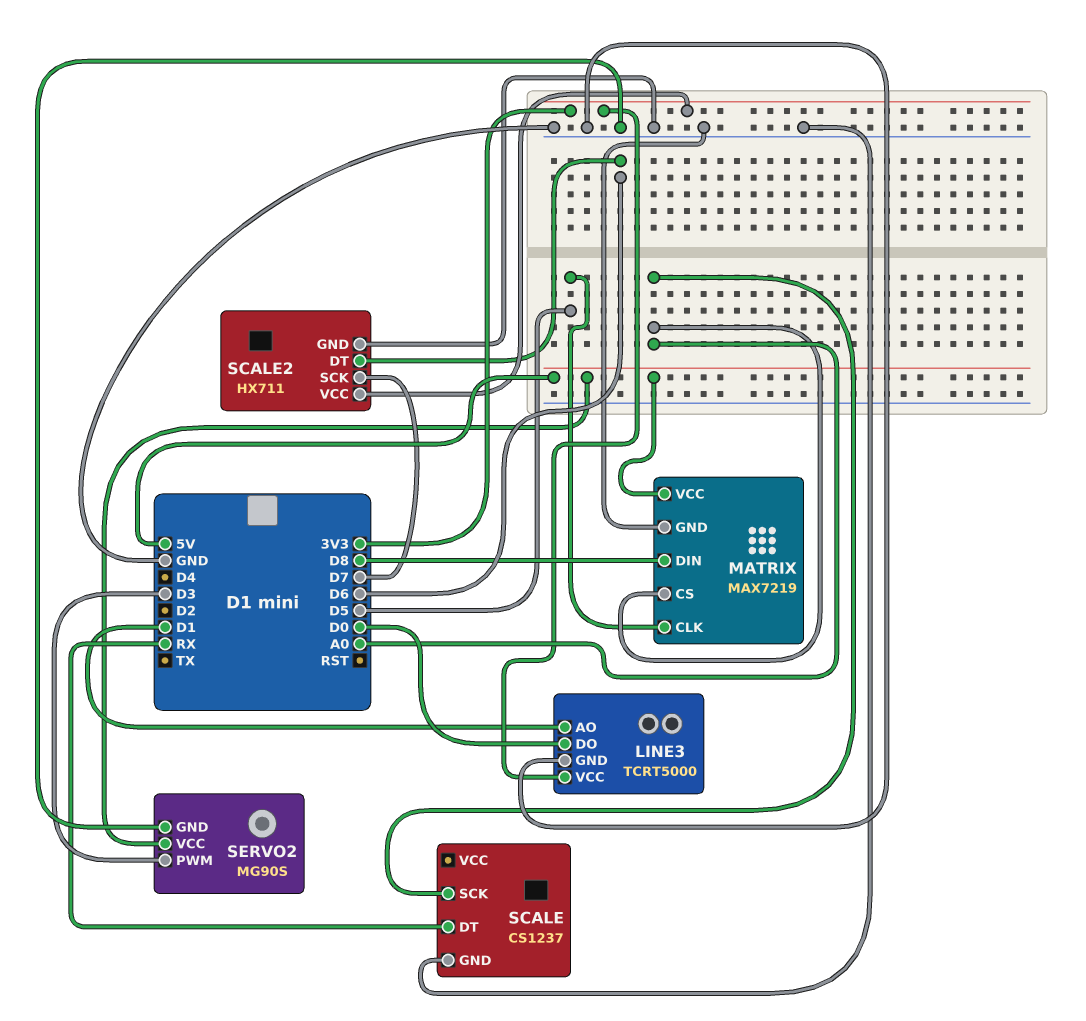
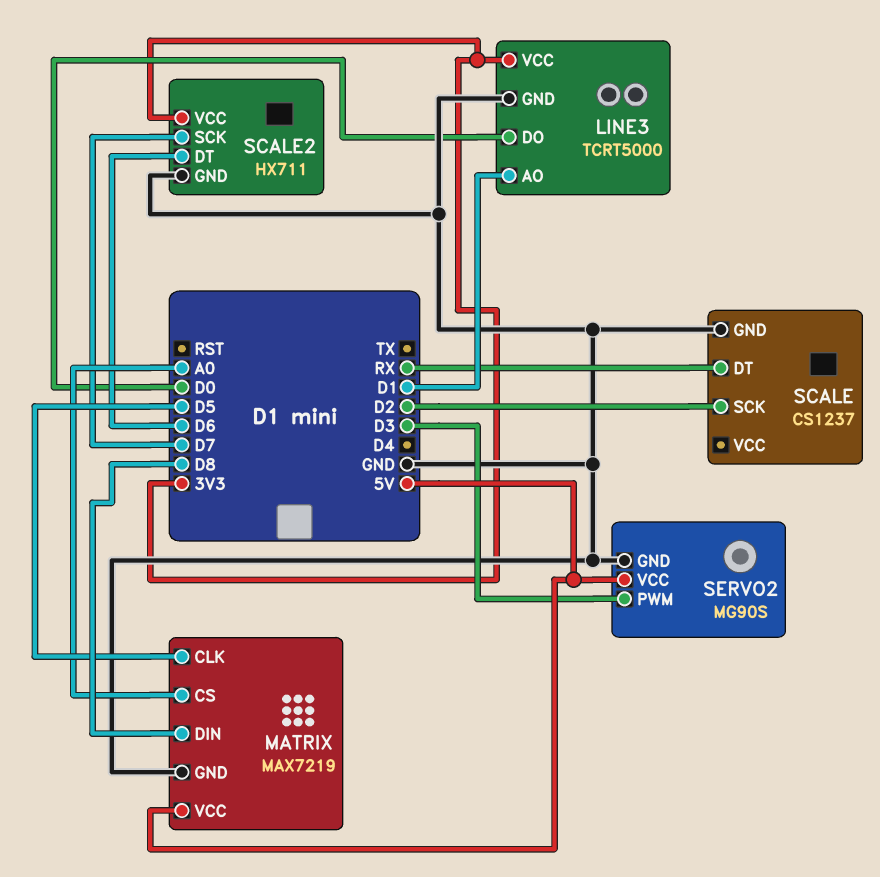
SCALE pin SCK: A0 -> D2

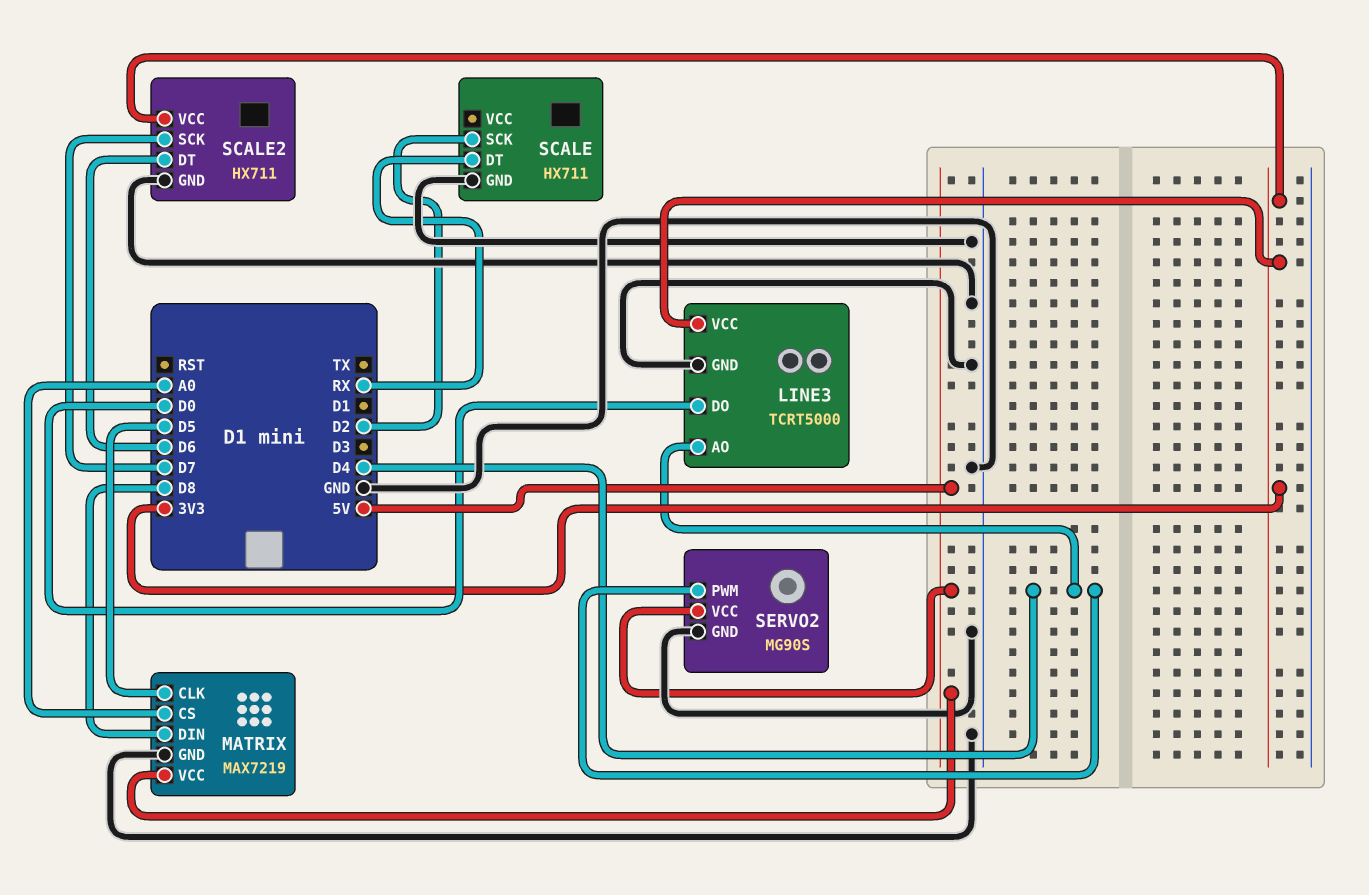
LINE3 pin AO: D1 -> D4
SCALE: CS1237 -> HX711
SERVO2 pin PWM: D3 -> D4

